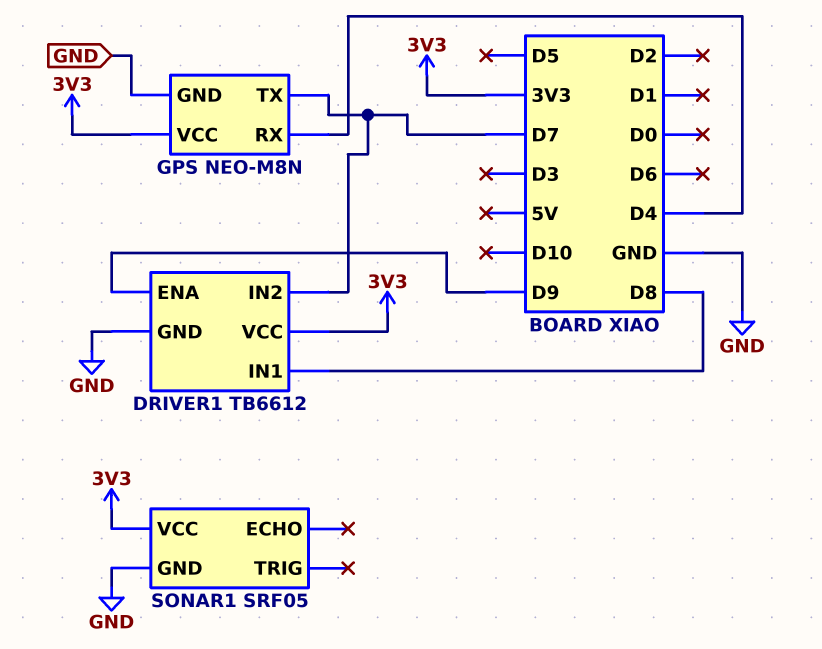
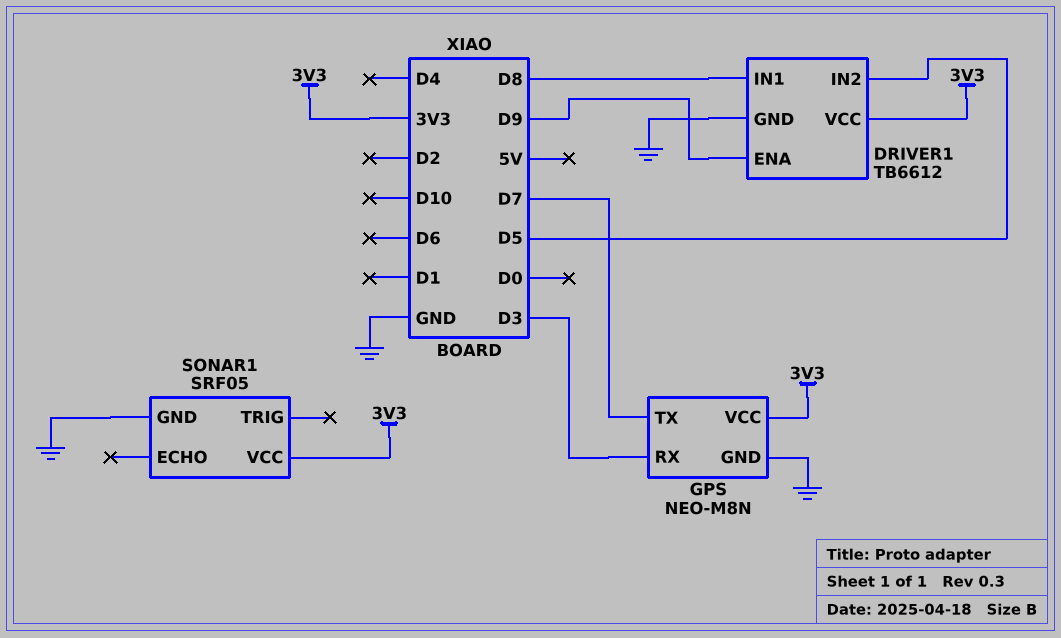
DRIVER1 pin IN2: D7 -> D5
GPS pin RX: D4 -> D3

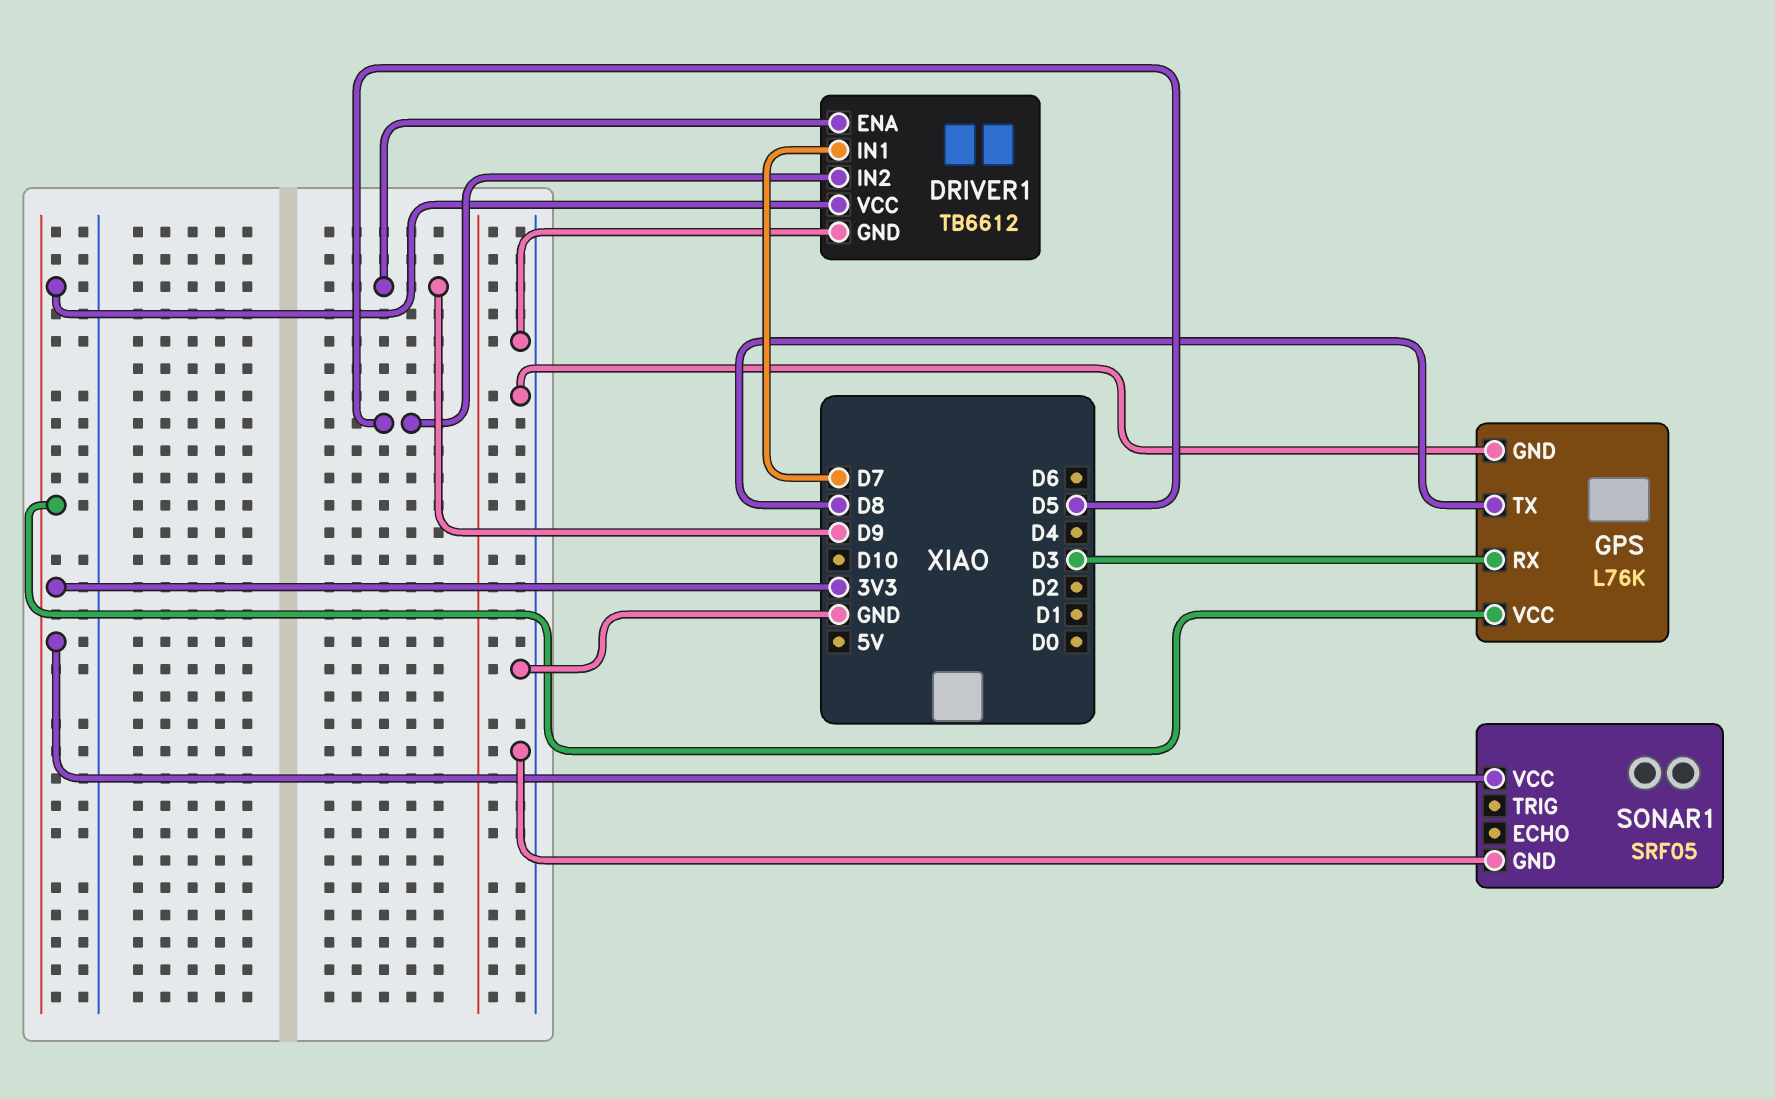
DRIVER1 pin IN1: D8 -> D7
GPS: NEO-M8N -> L76K
GPS pin TX: D7 -> D8

